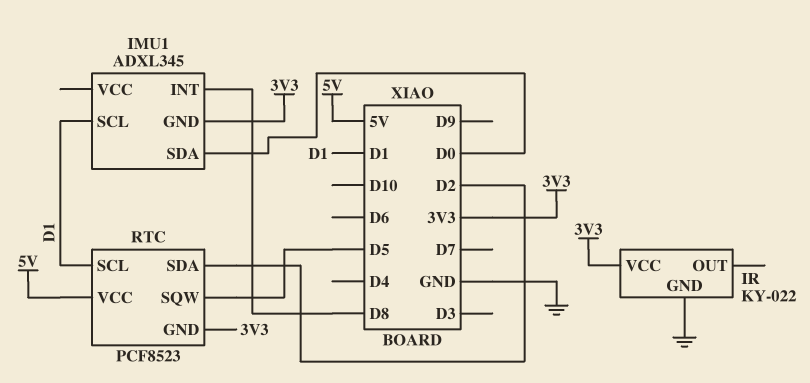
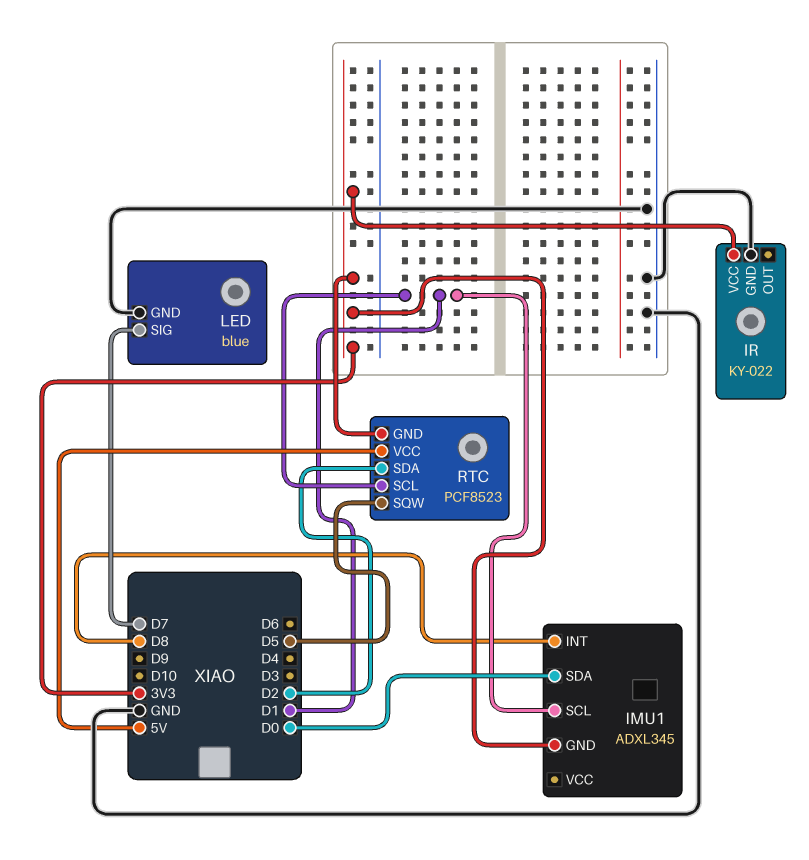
LED: none -> blue
LED pin GND: none -> GND
LED pin SIG: none -> D7

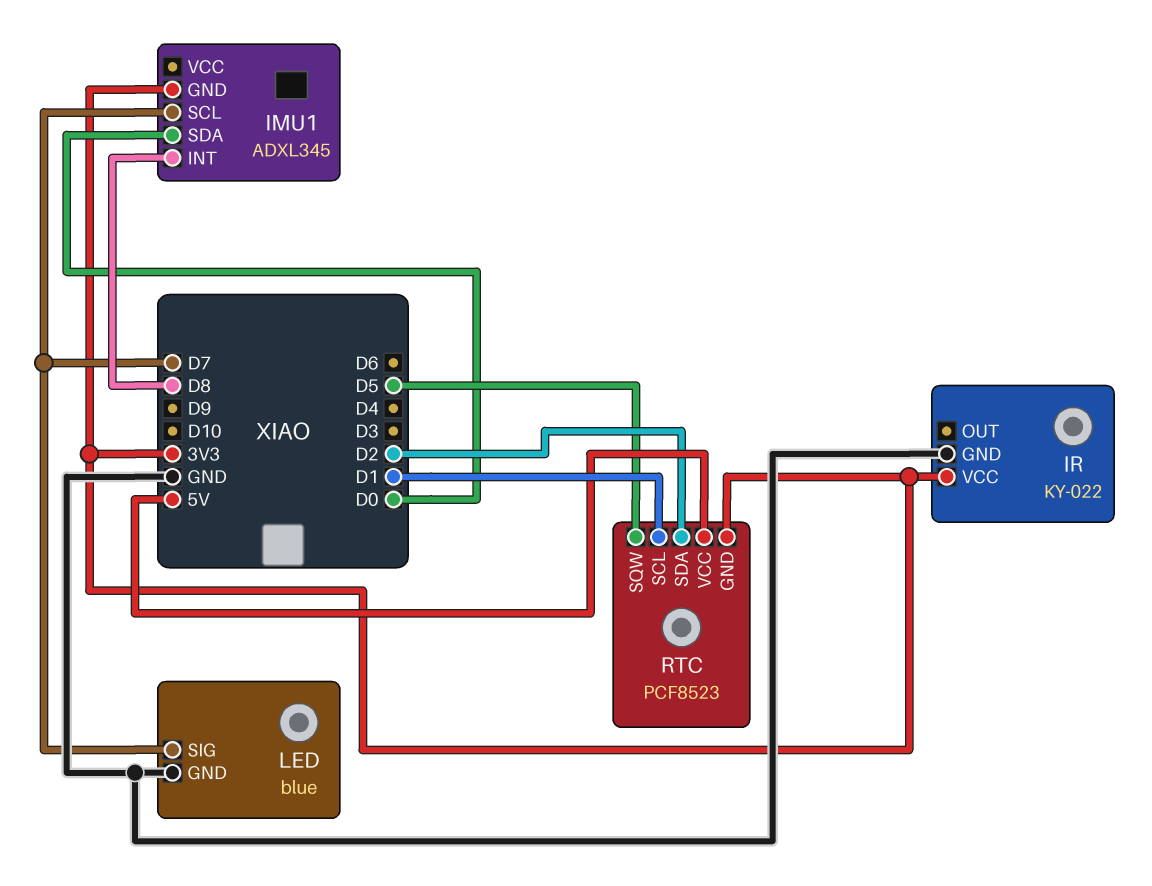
IMU1 pin SCL: D1 -> D7

